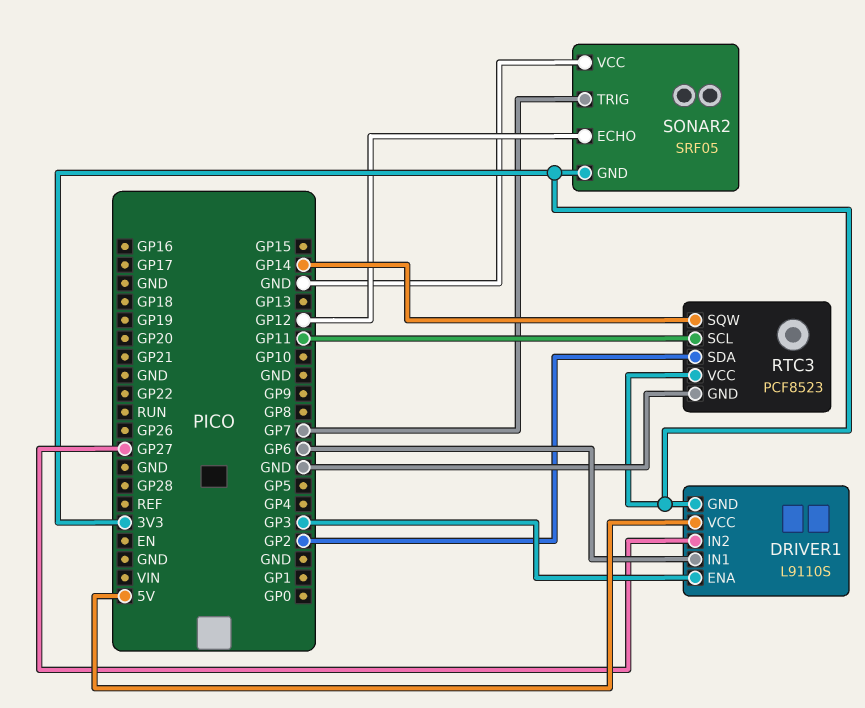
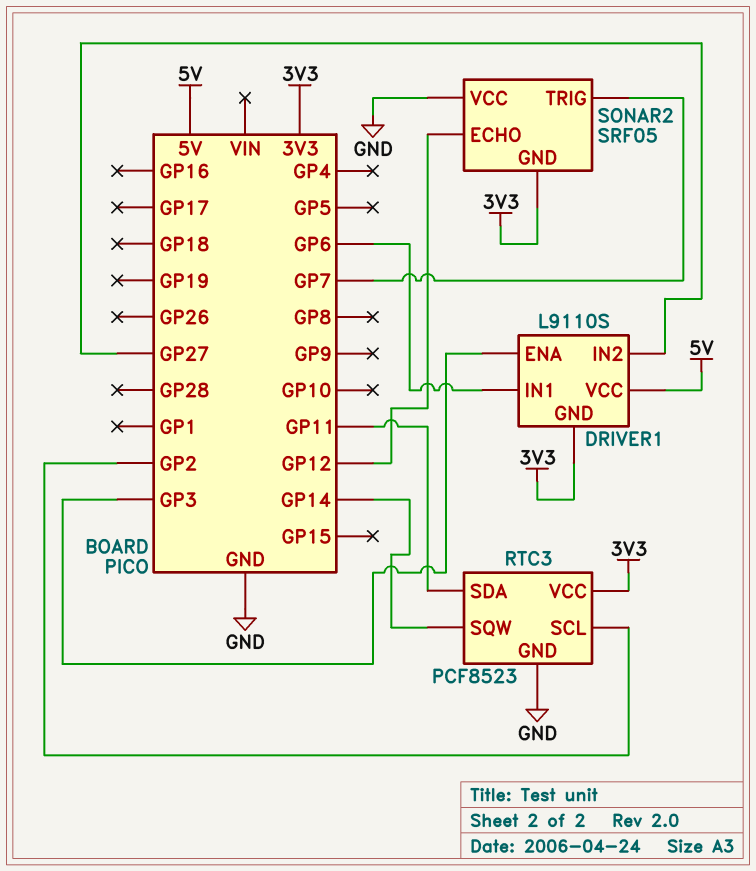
RTC3 pin SCL: GP11 -> GP2
RTC3 pin SDA: GP2 -> GP11

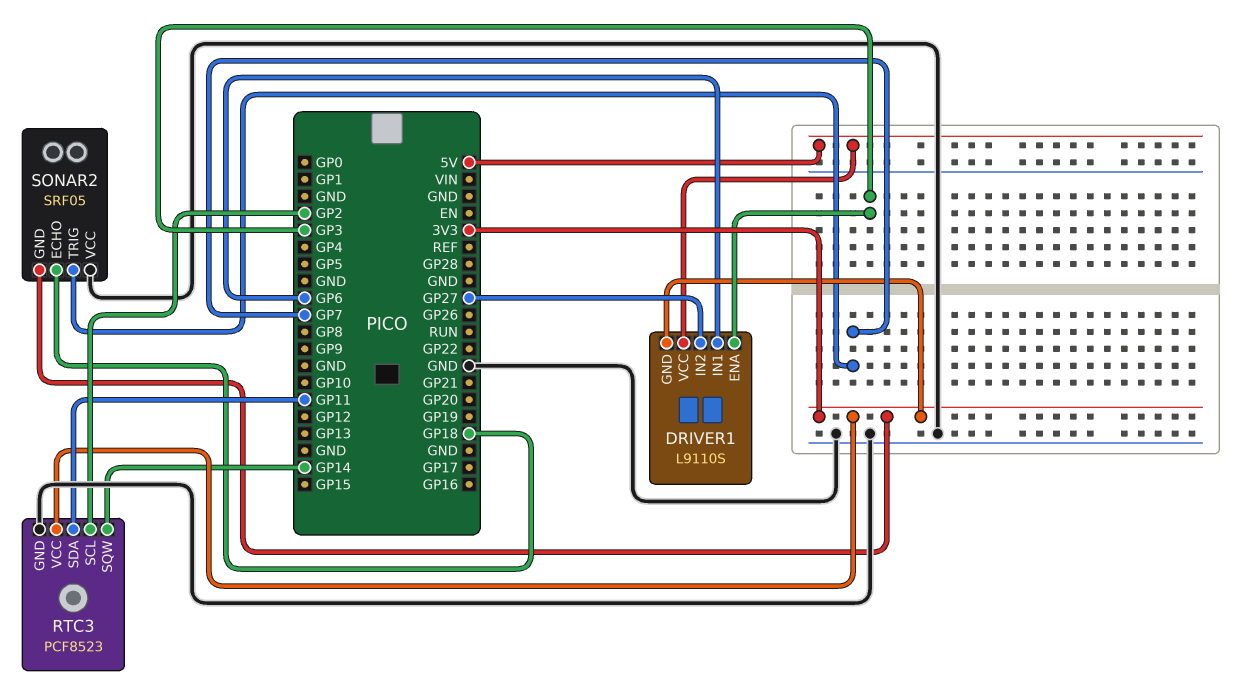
SONAR2 pin ECHO: GP12 -> GP18

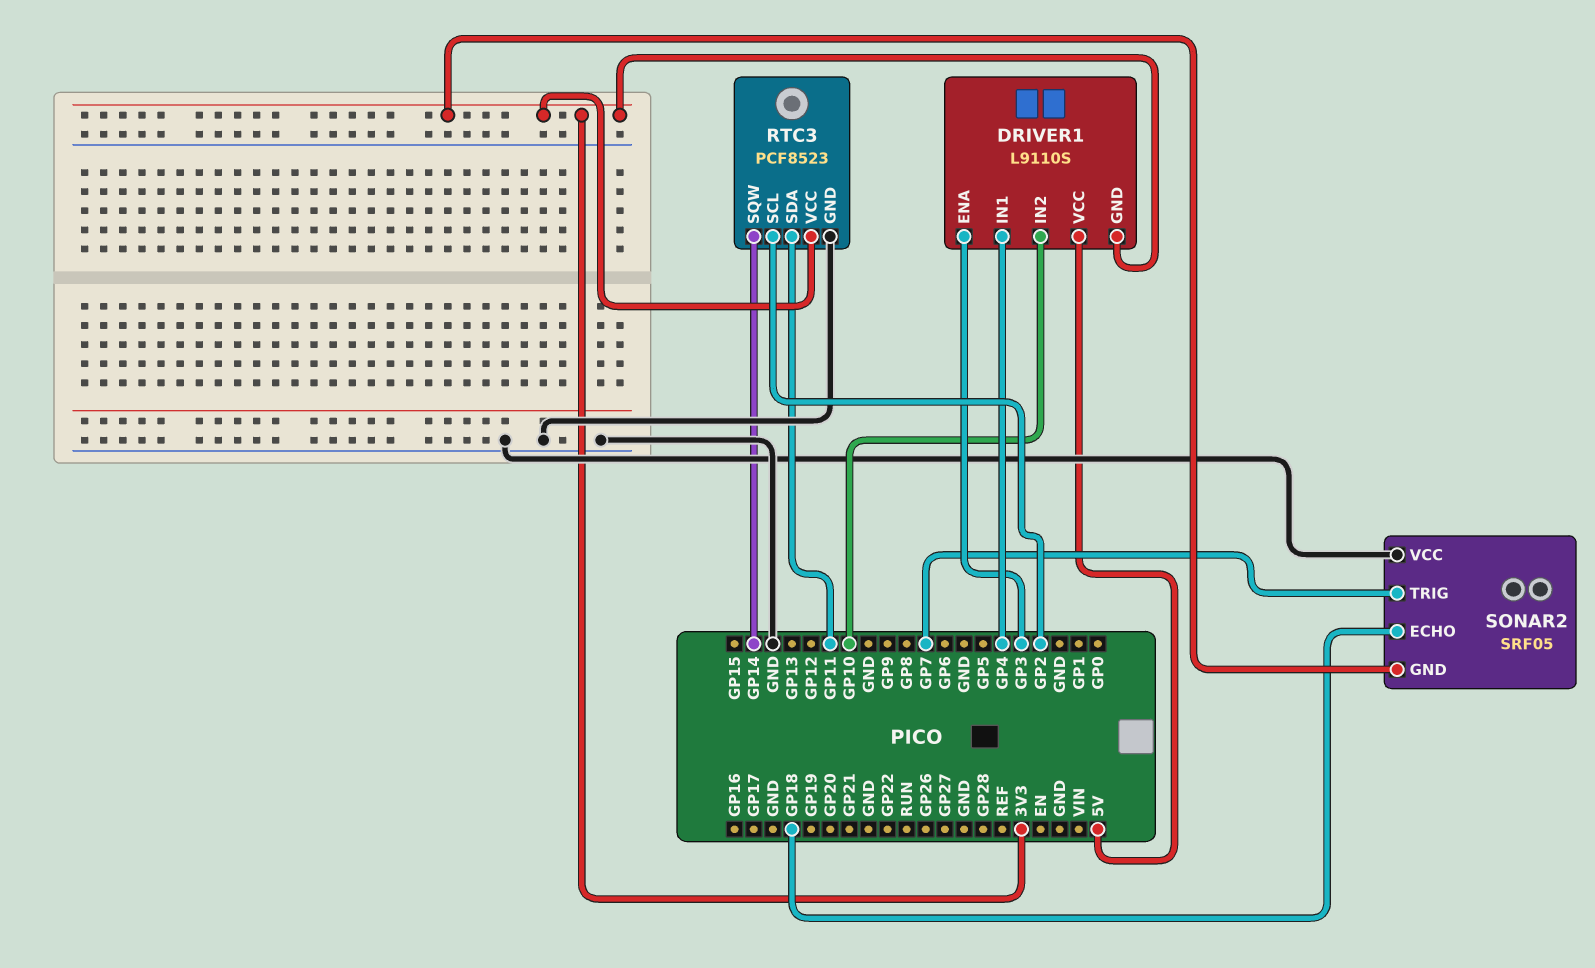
DRIVER1 pin IN1: GP6 -> GP4
DRIVER1 pin IN2: GP27 -> GP10

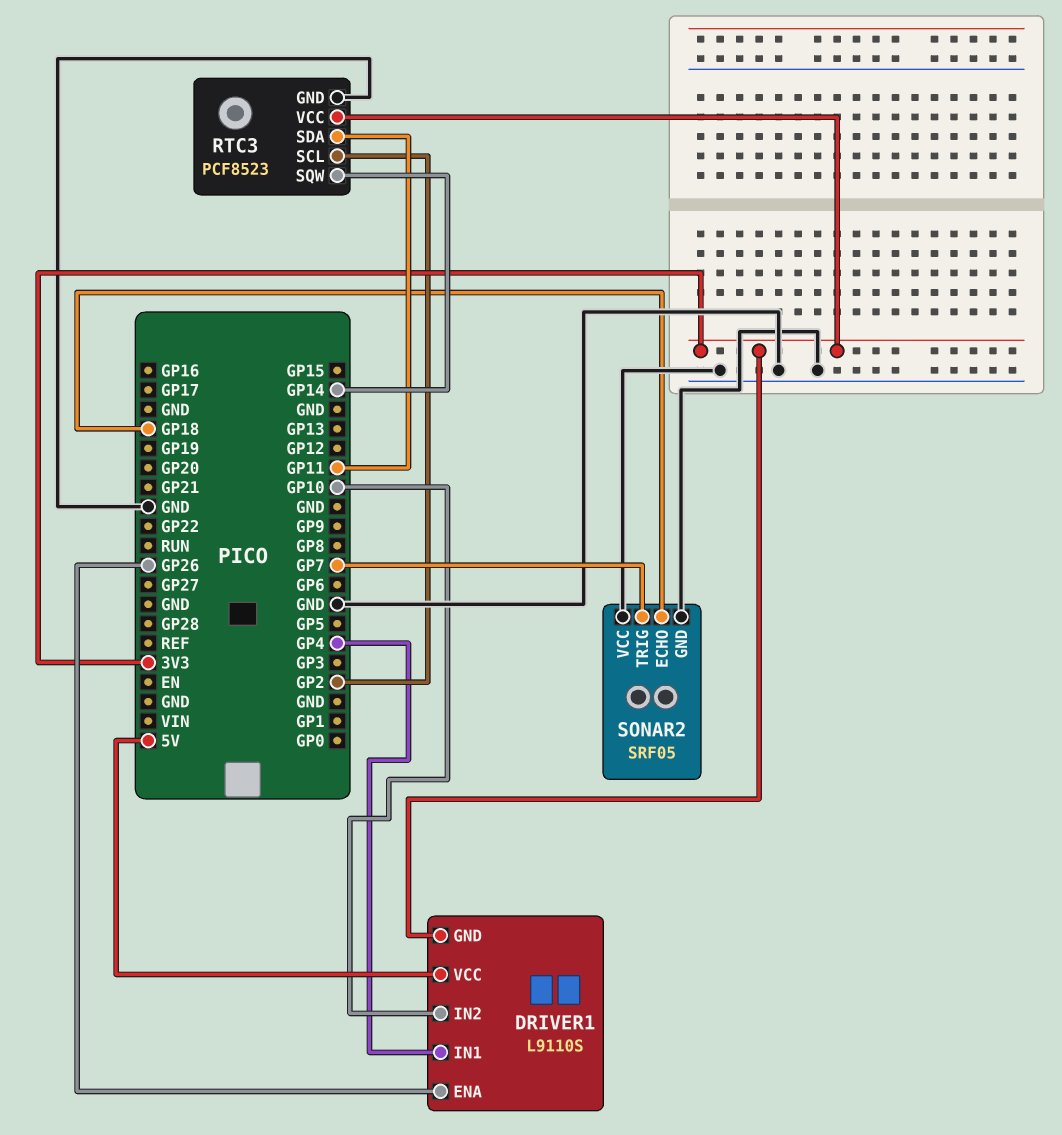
DRIVER1 pin ENA: GP3 -> GP26
SONAR2 pin GND: 3V3 -> GND

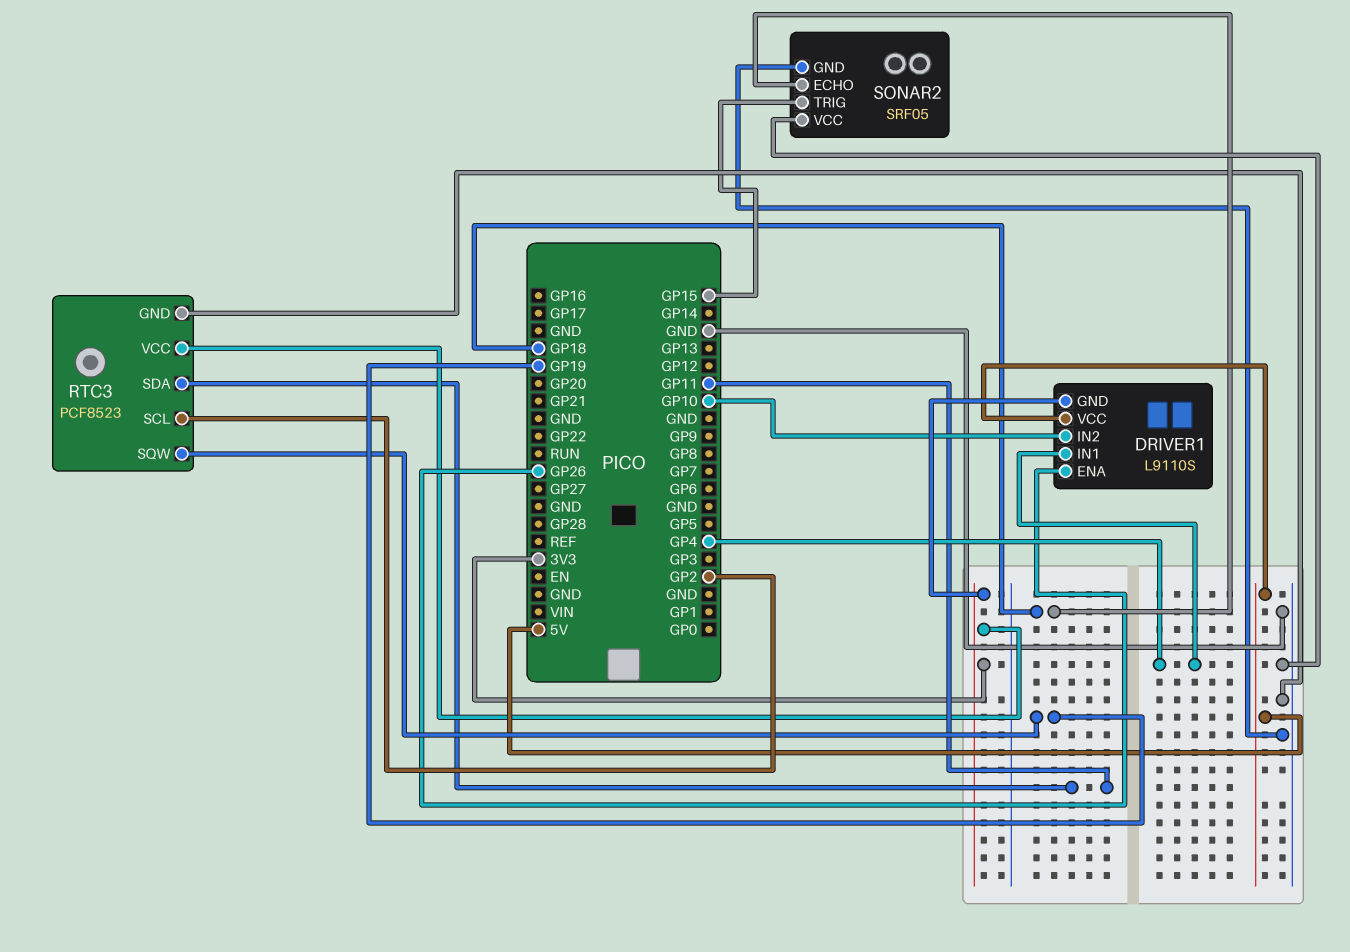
RTC3 pin SQW: GP14 -> GP19
SONAR2 pin TRIG: GP7 -> GP15

